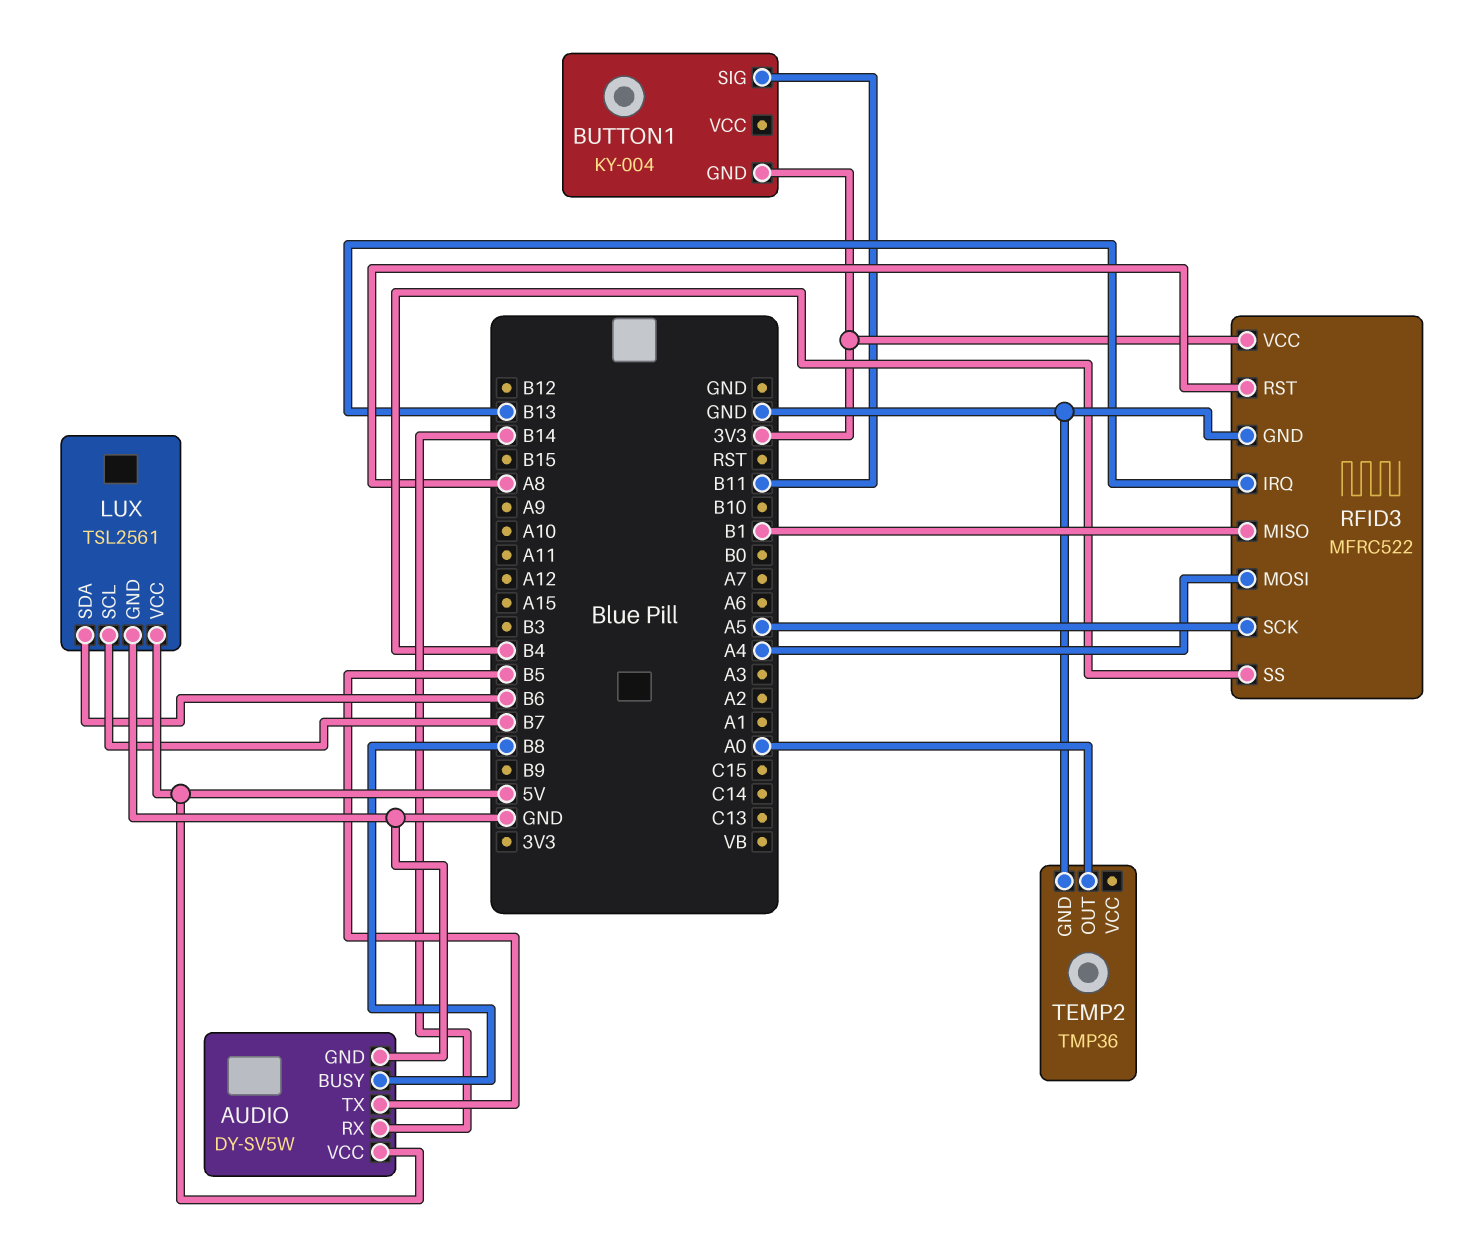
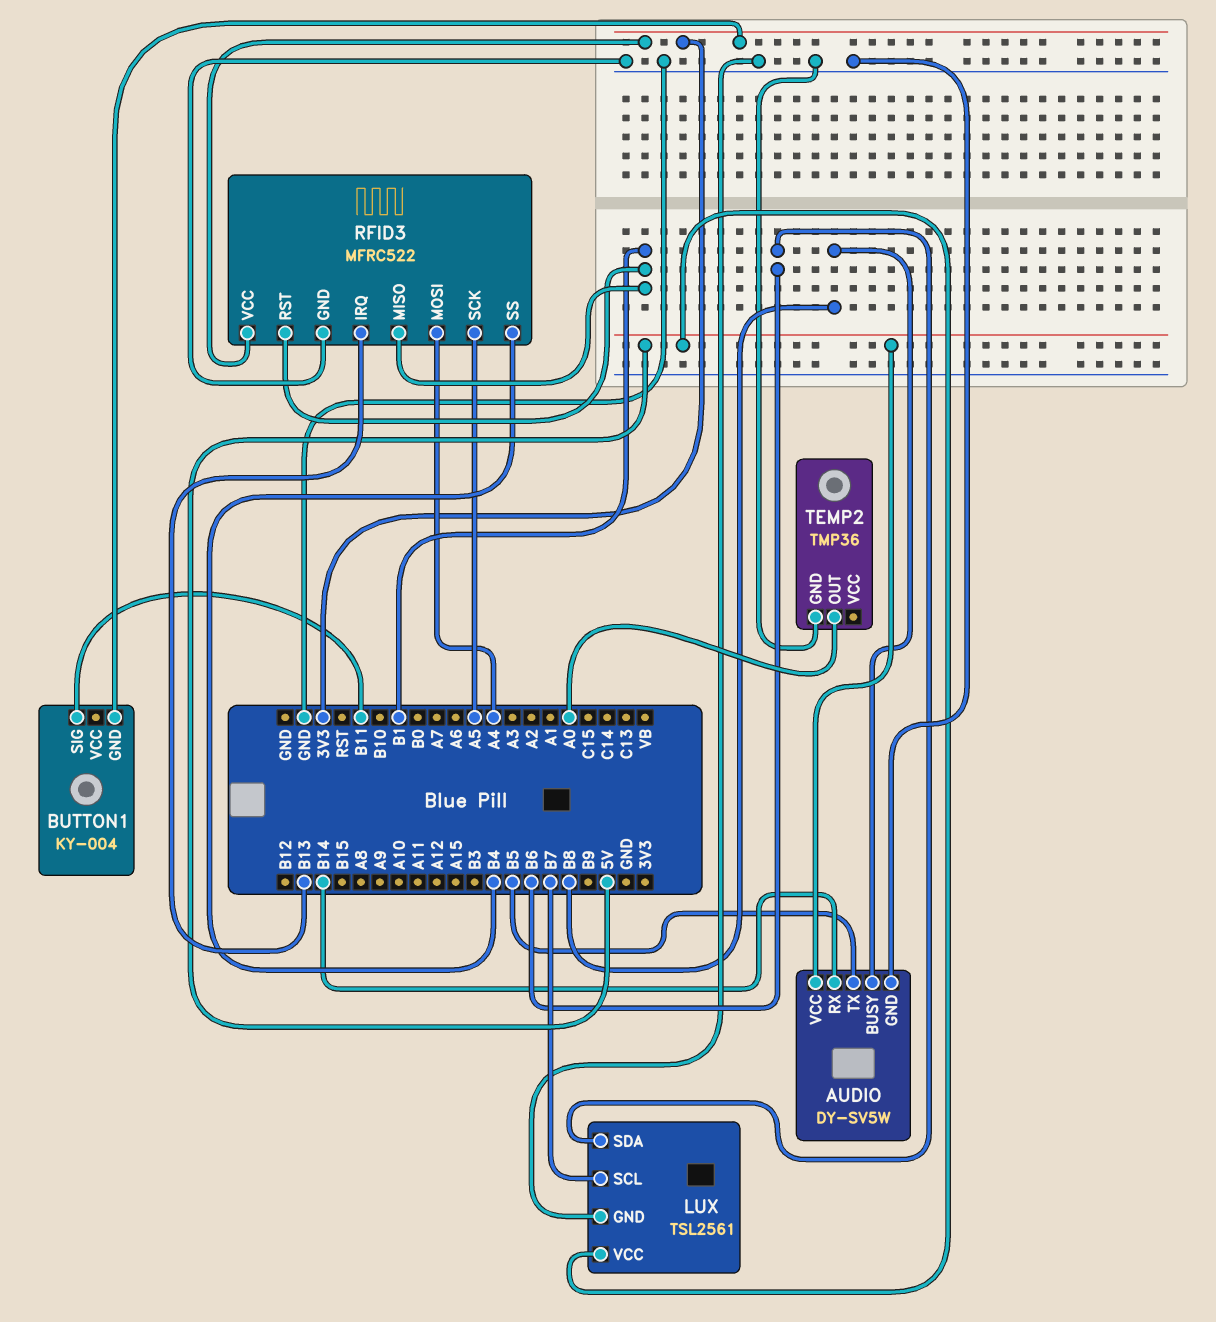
RFID3 pin RST: A8 -> B1

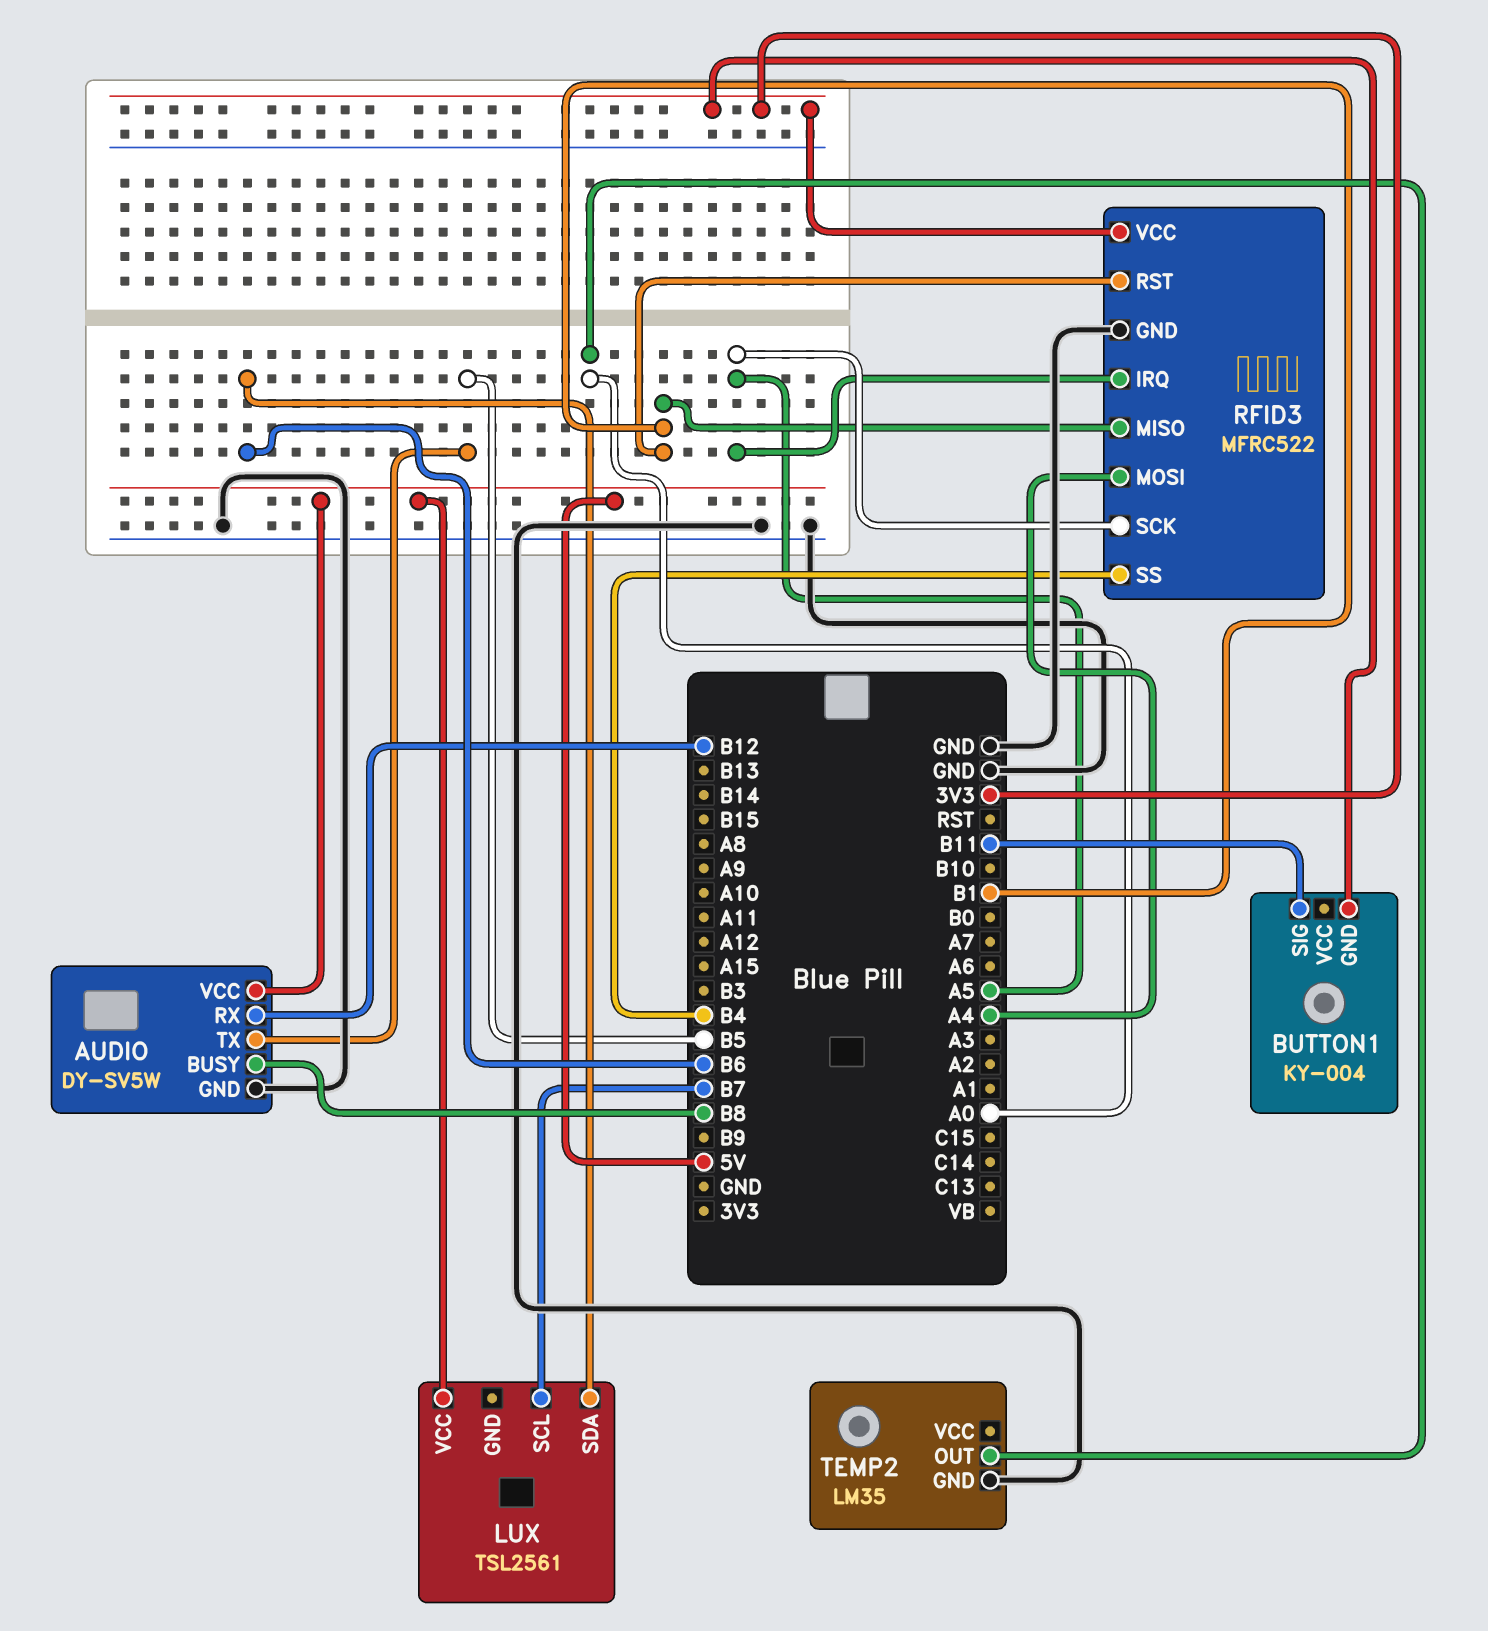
AUDIO pin RX: B14 -> B12
LUX pin GND: GND -> none
RFID3 pin IRQ: B13 -> A5
TEMP2: TMP36 -> LM35

